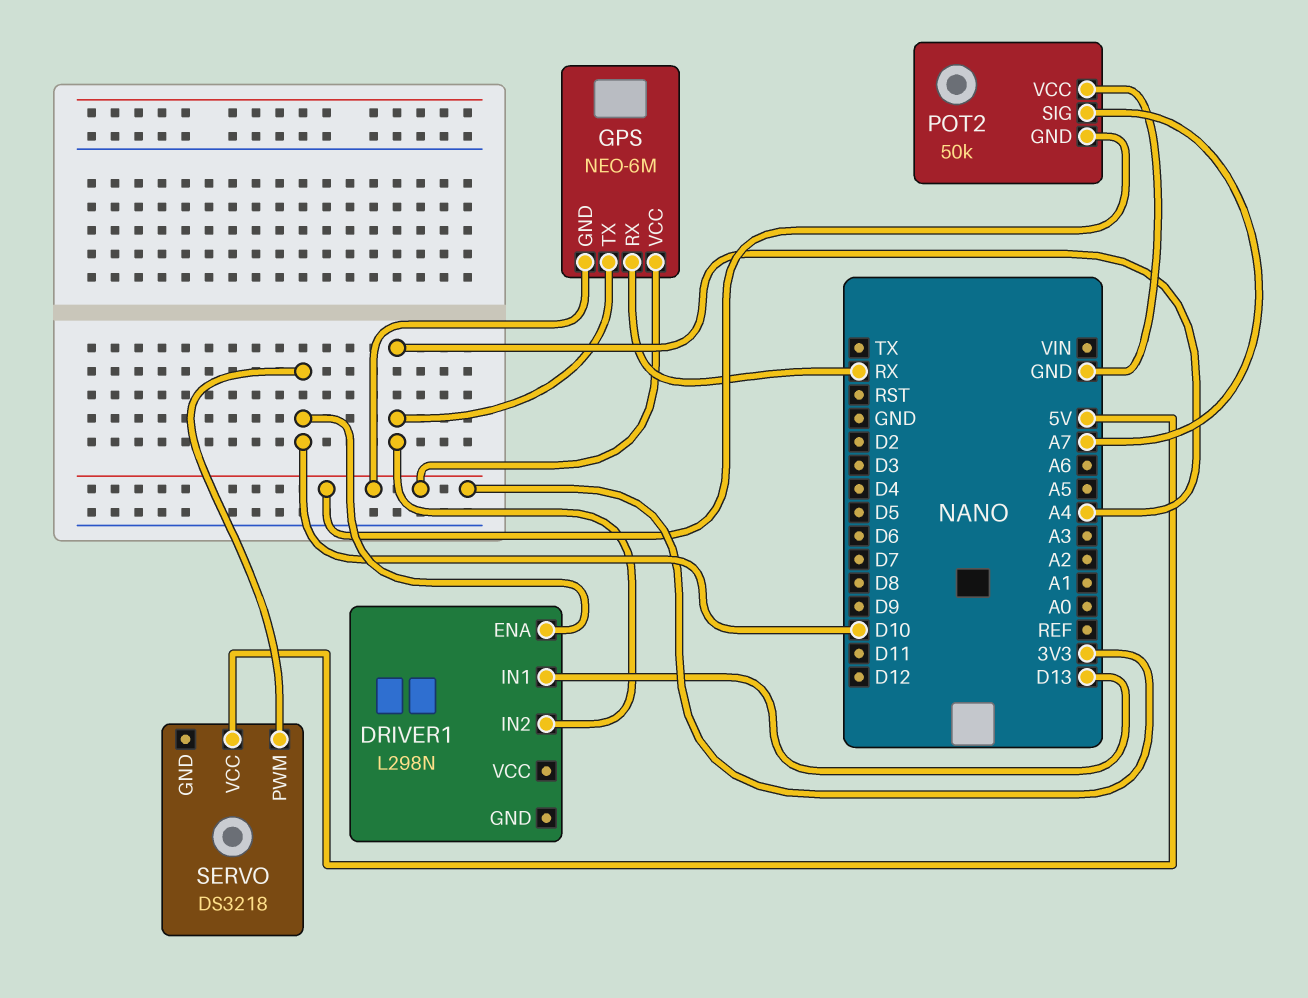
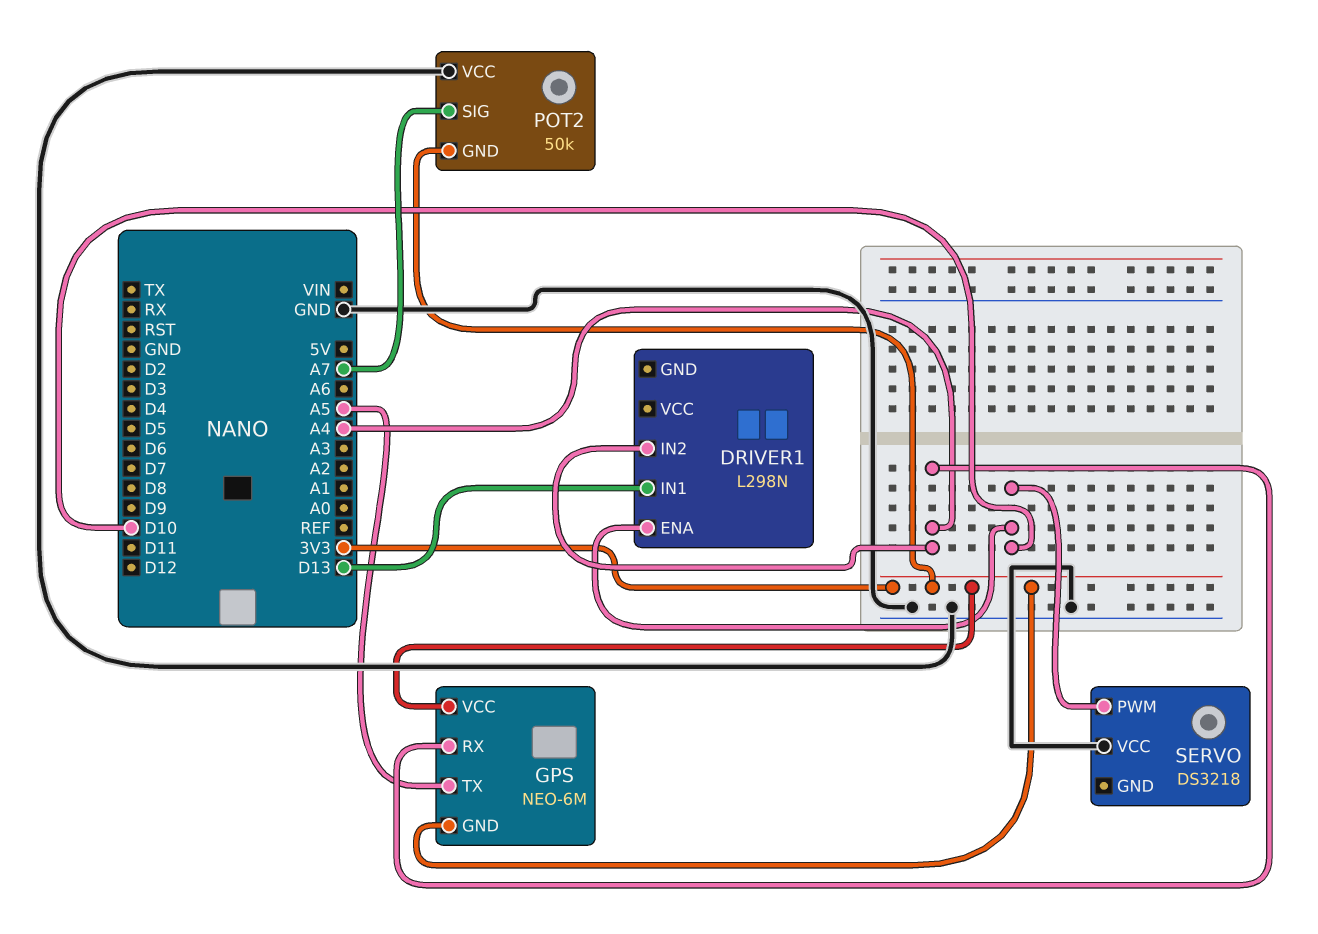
GPS pin RX: RX -> A4
GPS pin TX: A4 -> A5
SERVO pin VCC: 5V -> GND

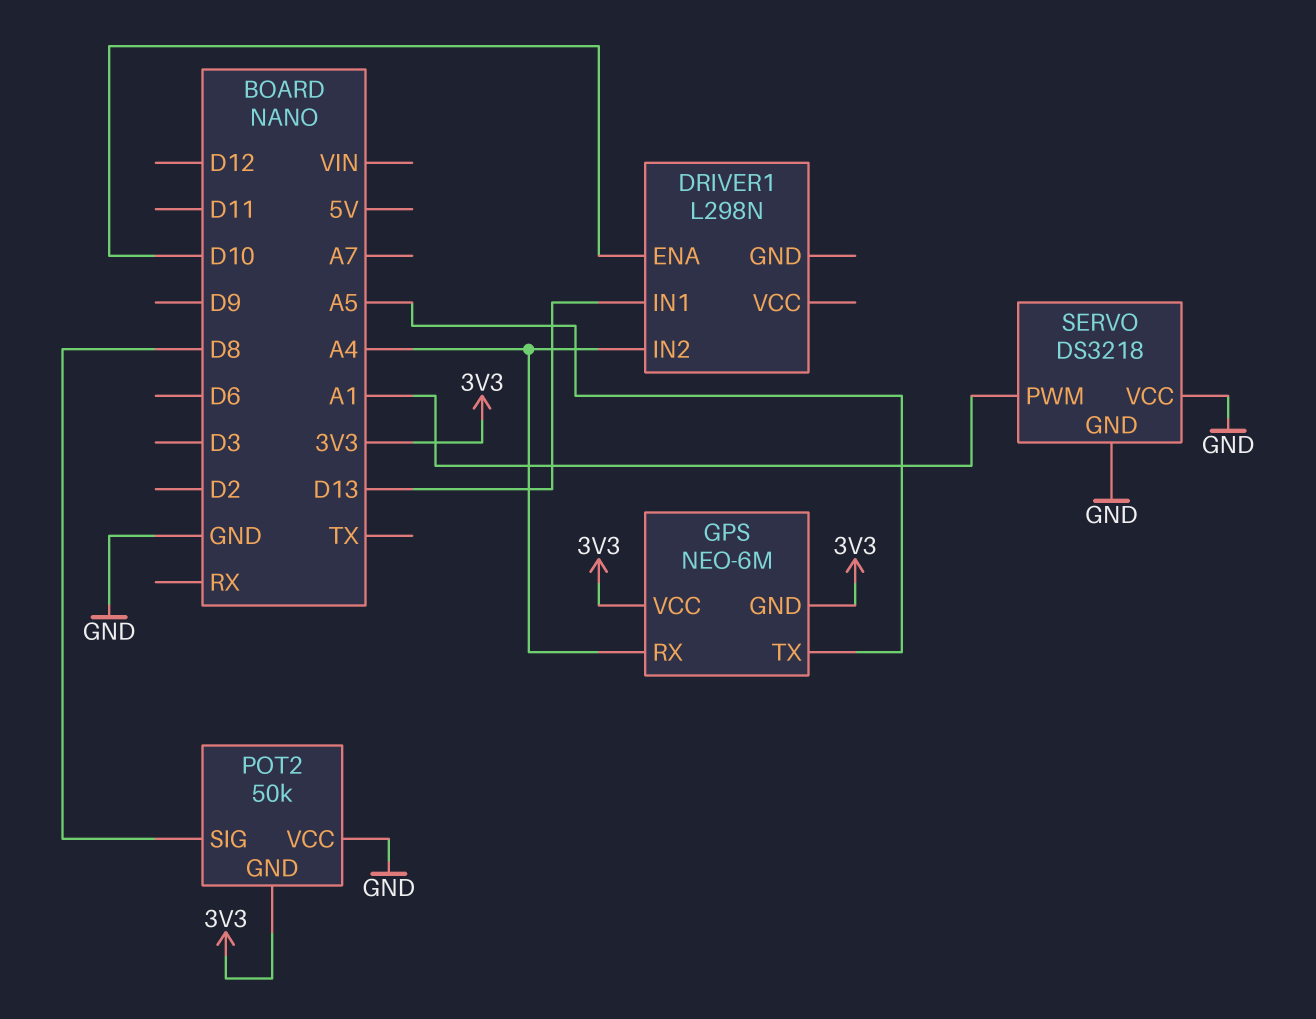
POT2 pin SIG: A7 -> D8
SERVO pin GND: none -> GND
SERVO pin PWM: D10 -> A1

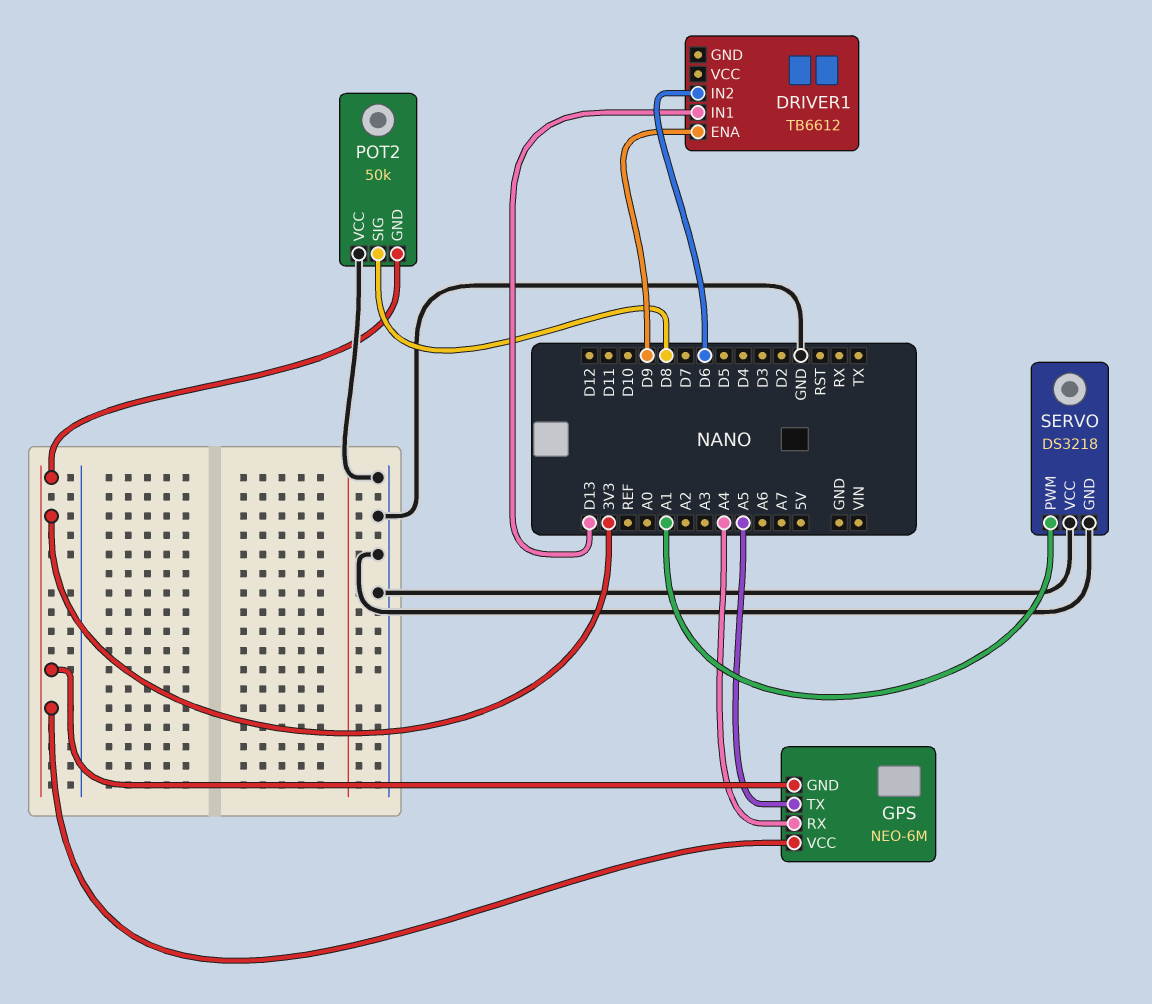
DRIVER1: L298N -> TB6612
DRIVER1 pin ENA: D10 -> D9
DRIVER1 pin IN2: A4 -> D6

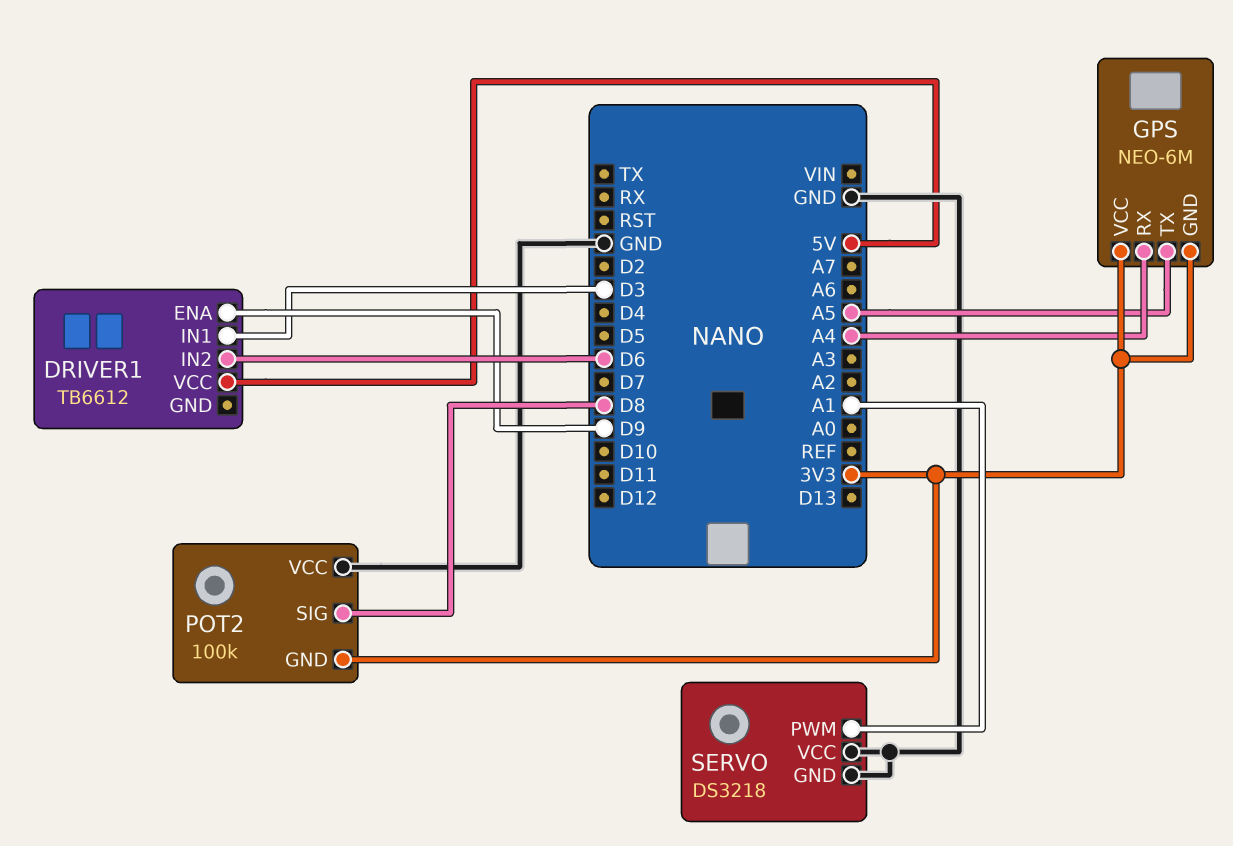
DRIVER1 pin IN1: D13 -> D3
DRIVER1 pin VCC: none -> 5V
POT2: 50k -> 100k

